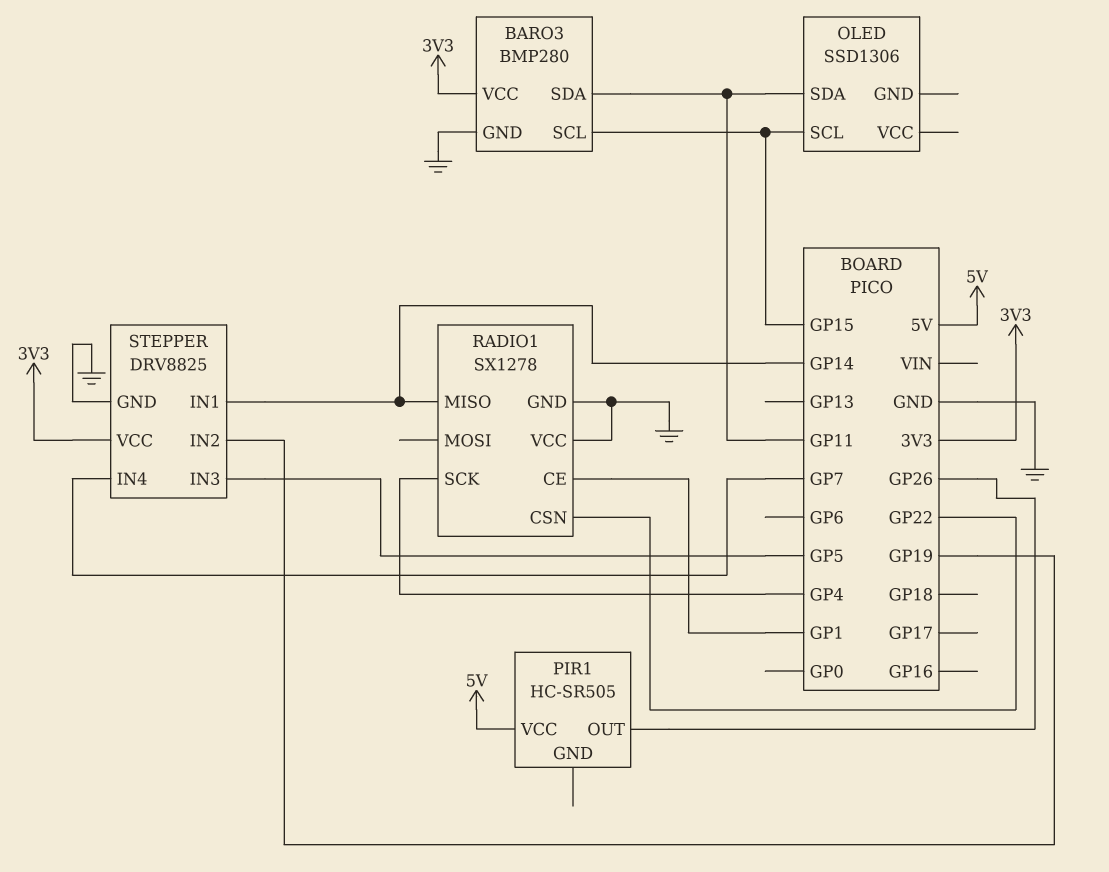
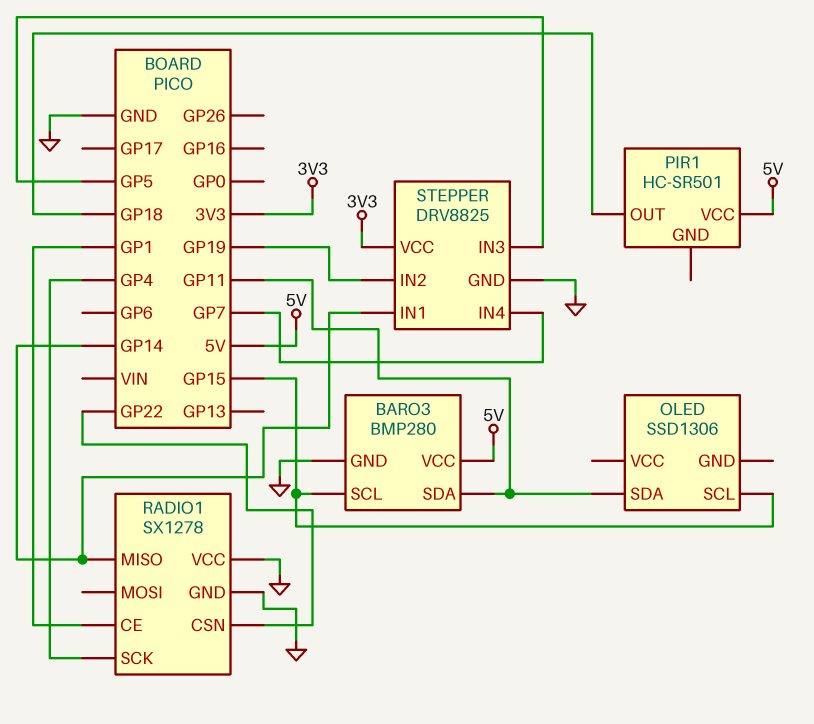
BARO3 pin VCC: 3V3 -> 5V
PIR1: HC-SR505 -> HC-SR501
PIR1 pin OUT: GP26 -> GP18

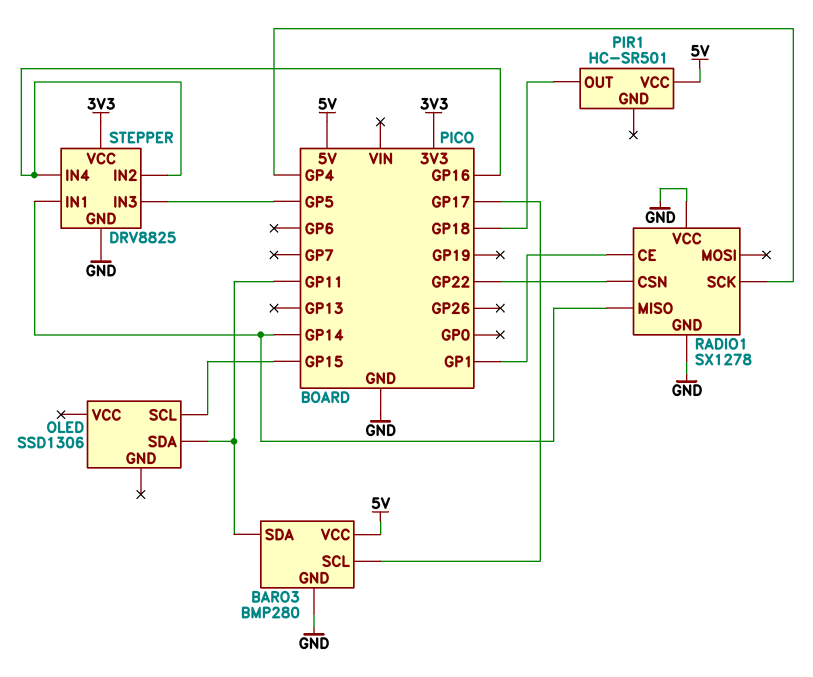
BARO3 pin SCL: GP15 -> GP17
STEPPER pin IN2: GP19 -> GP16
STEPPER pin IN4: GP7 -> GP16

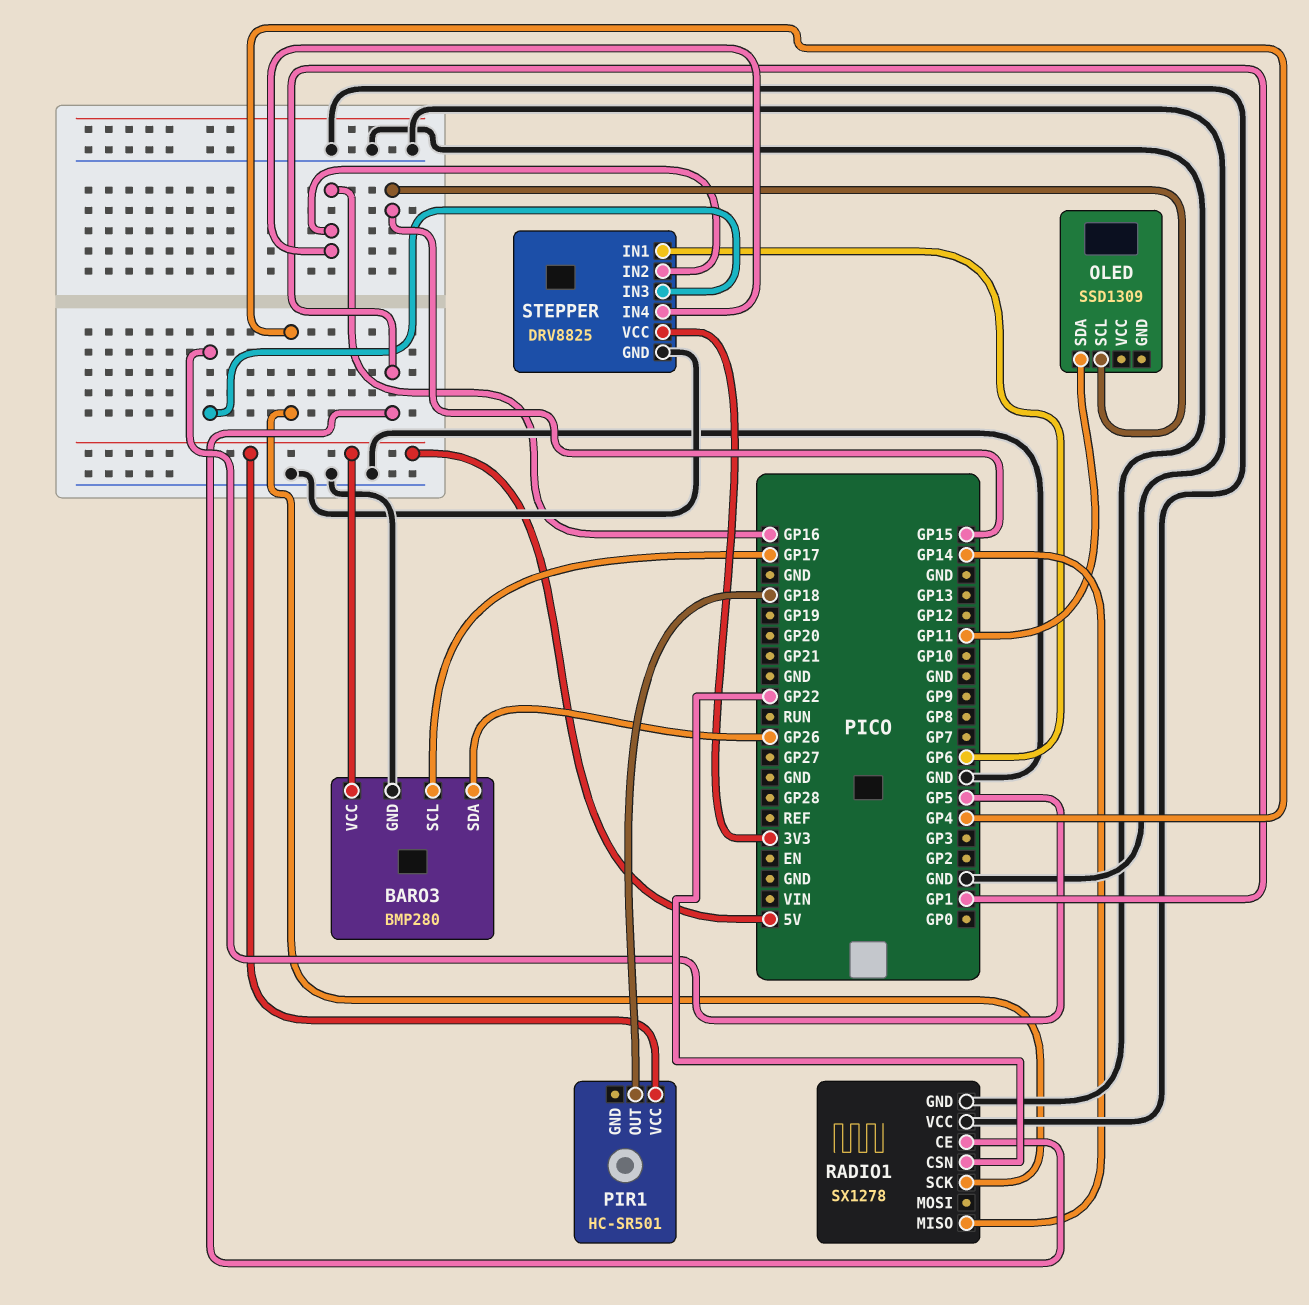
BARO3 pin SDA: GP11 -> GP26
OLED: SSD1306 -> SSD1309
STEPPER pin IN1: GP14 -> GP6

